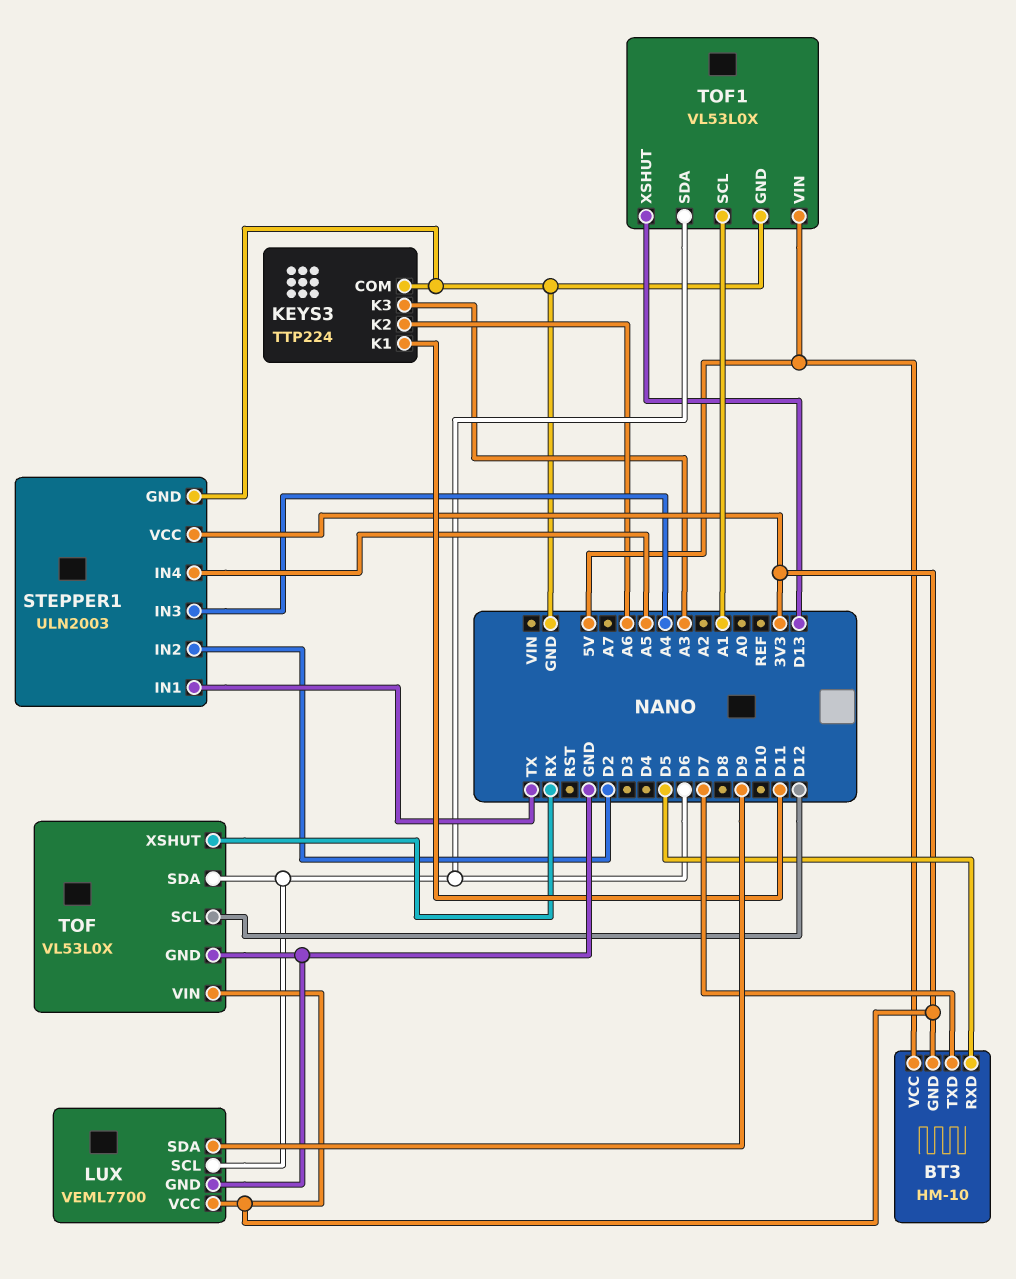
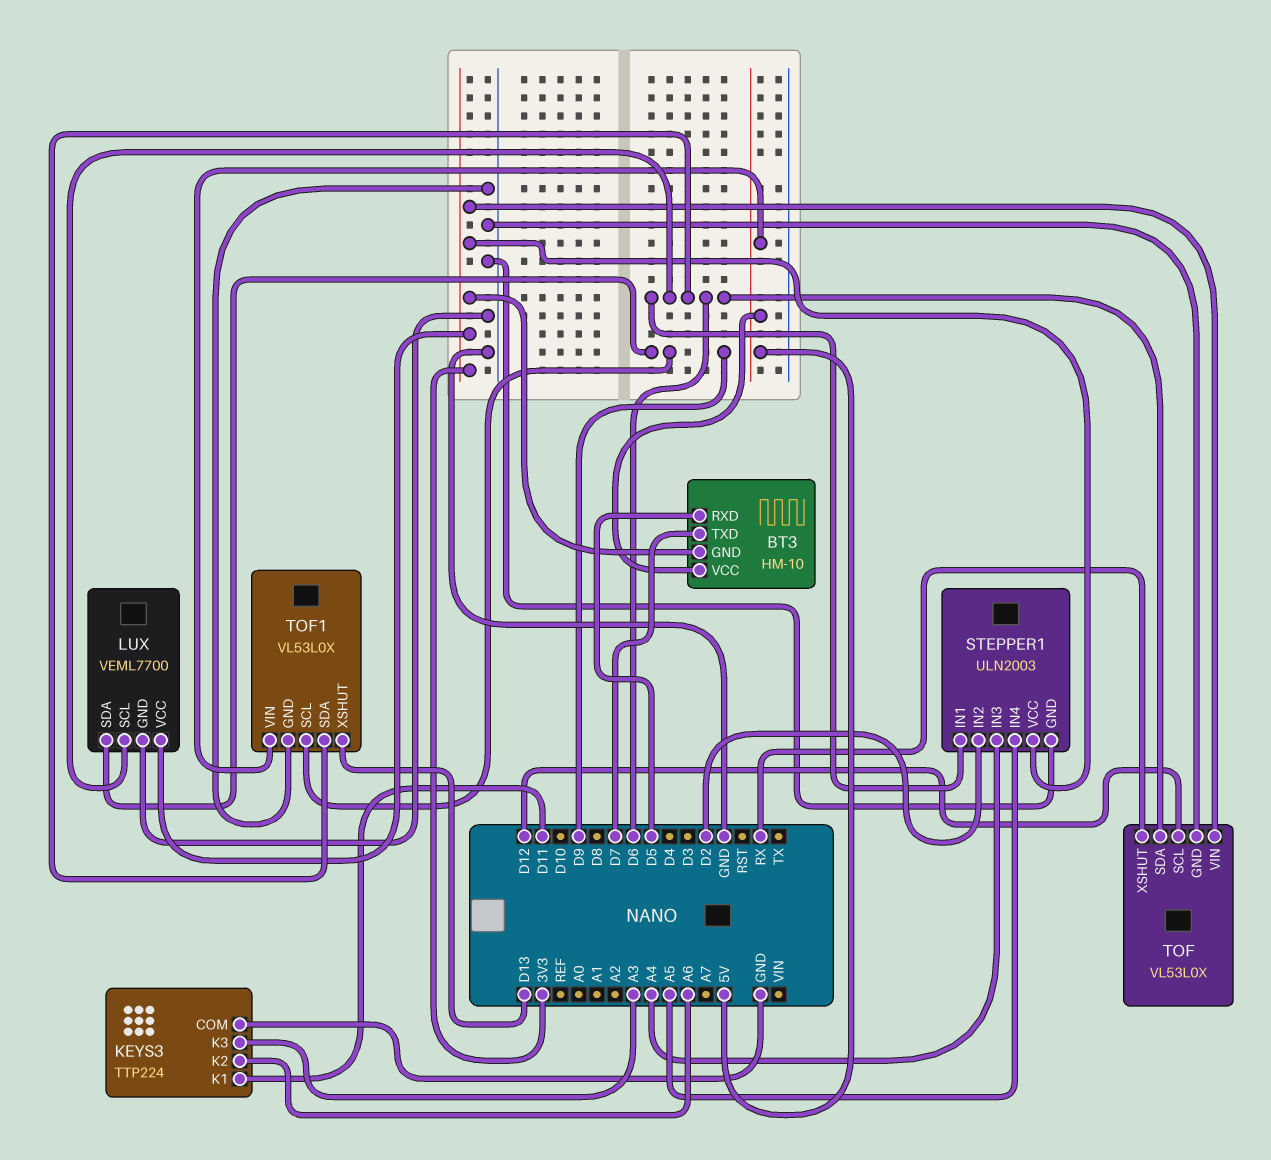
STEPPER1 pin IN1: TX -> D6
TOF1 pin SCL: A1 -> D9

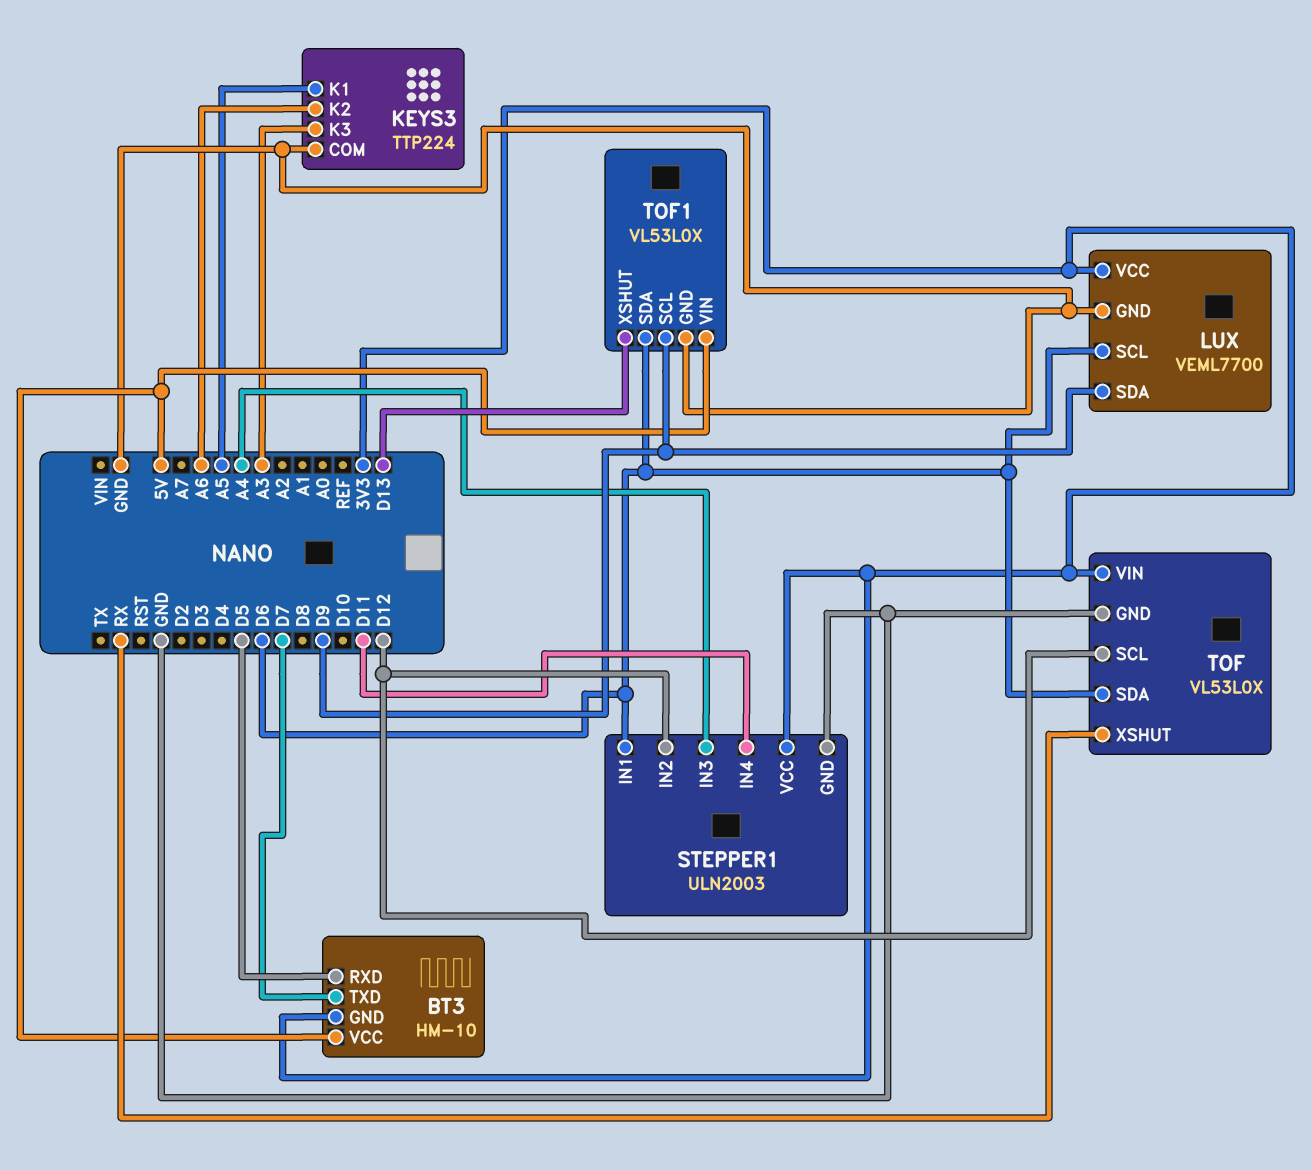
KEYS3 pin K1: D11 -> A5
STEPPER1 pin IN2: D2 -> D12
STEPPER1 pin IN4: A5 -> D11

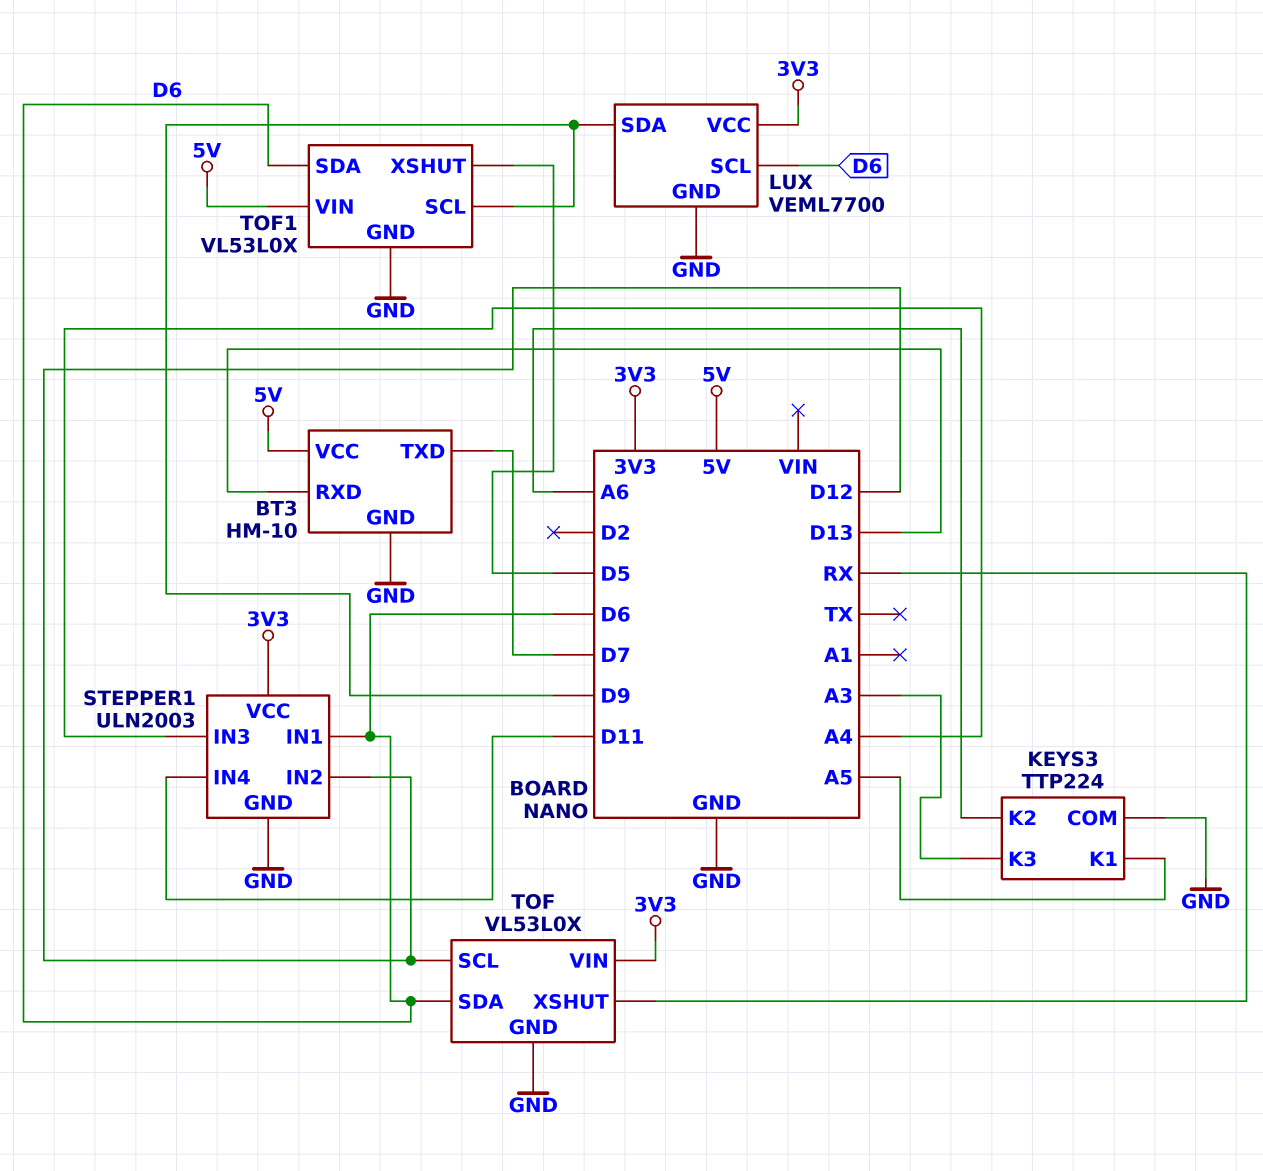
BT3 pin GND: 3V3 -> GND
BT3 pin RXD: D5 -> D13
TOF1 pin XSHUT: D13 -> D5

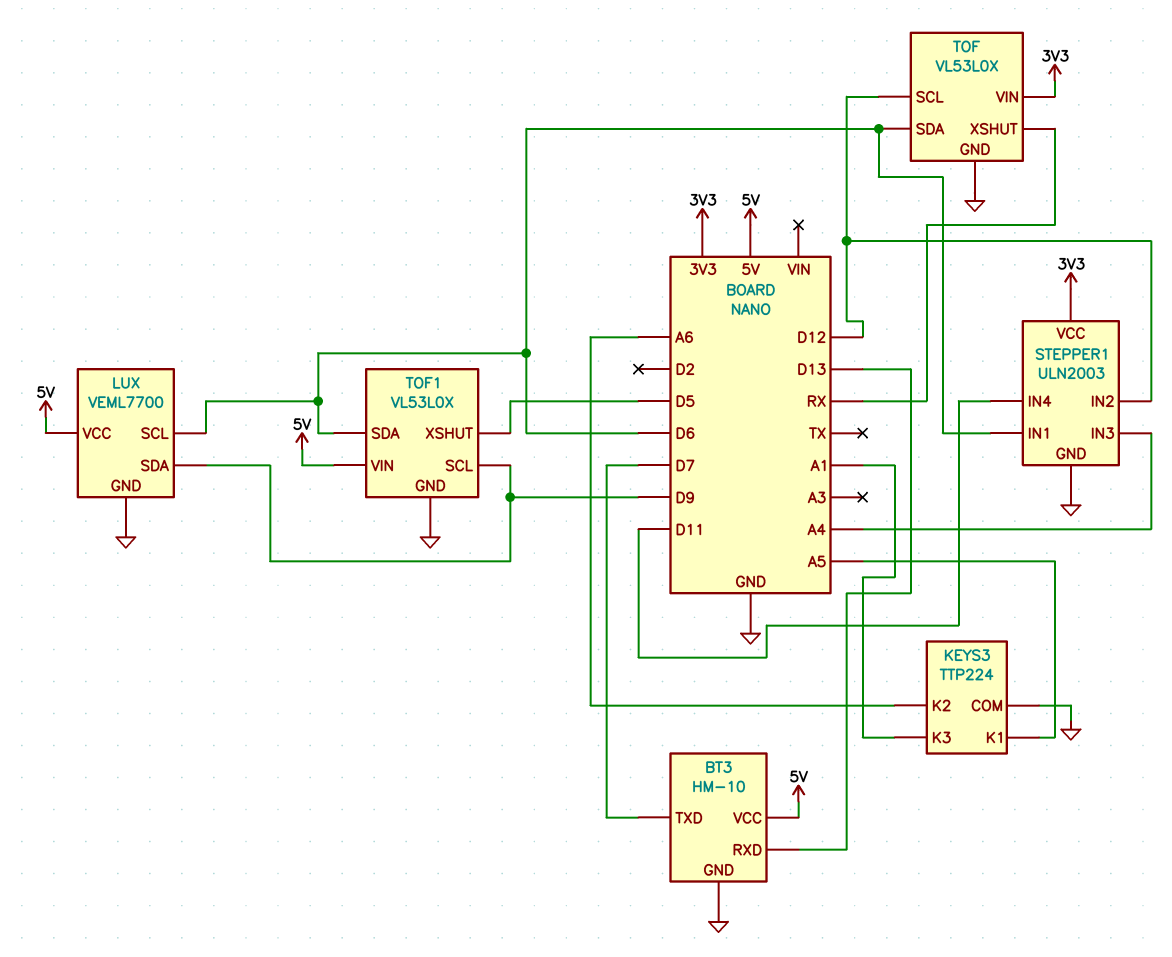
KEYS3 pin K3: A3 -> A1
LUX pin VCC: 3V3 -> 5V

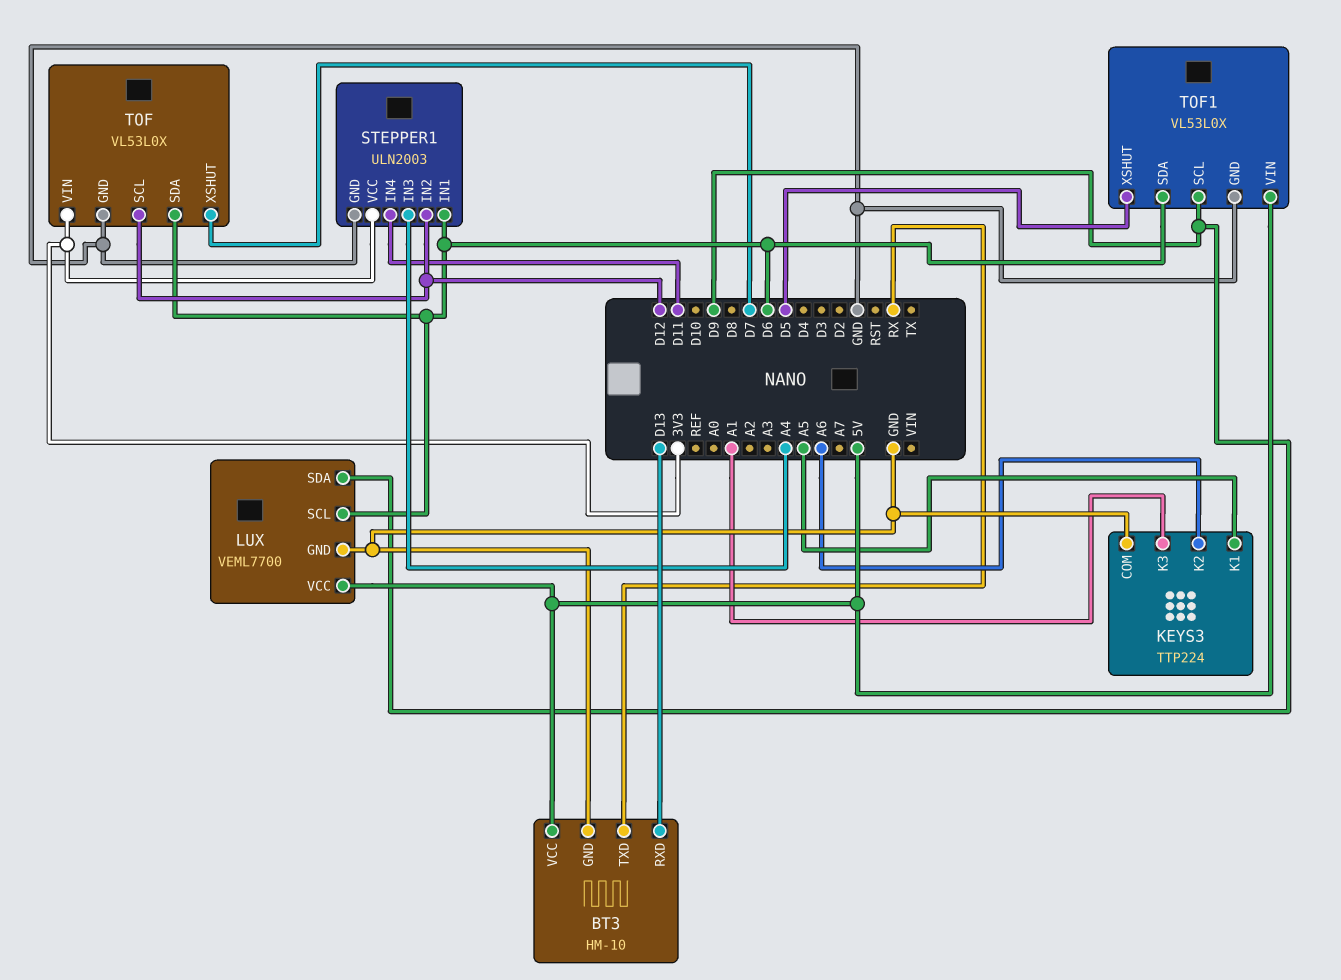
BT3 pin TXD: D7 -> RX
TOF pin XSHUT: RX -> D7

